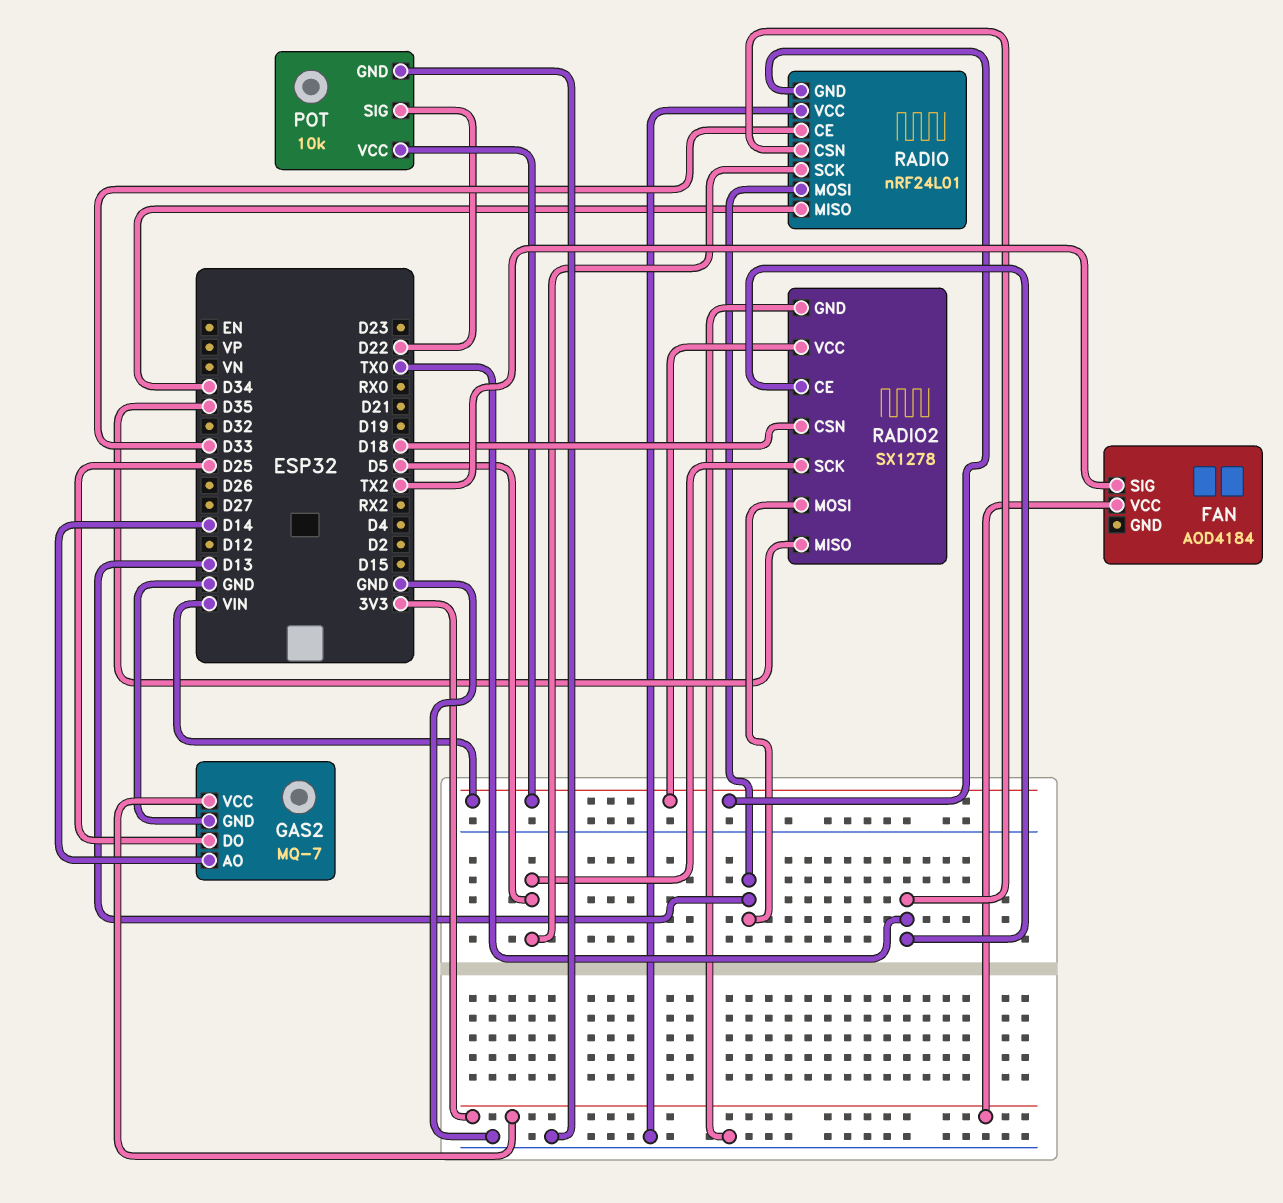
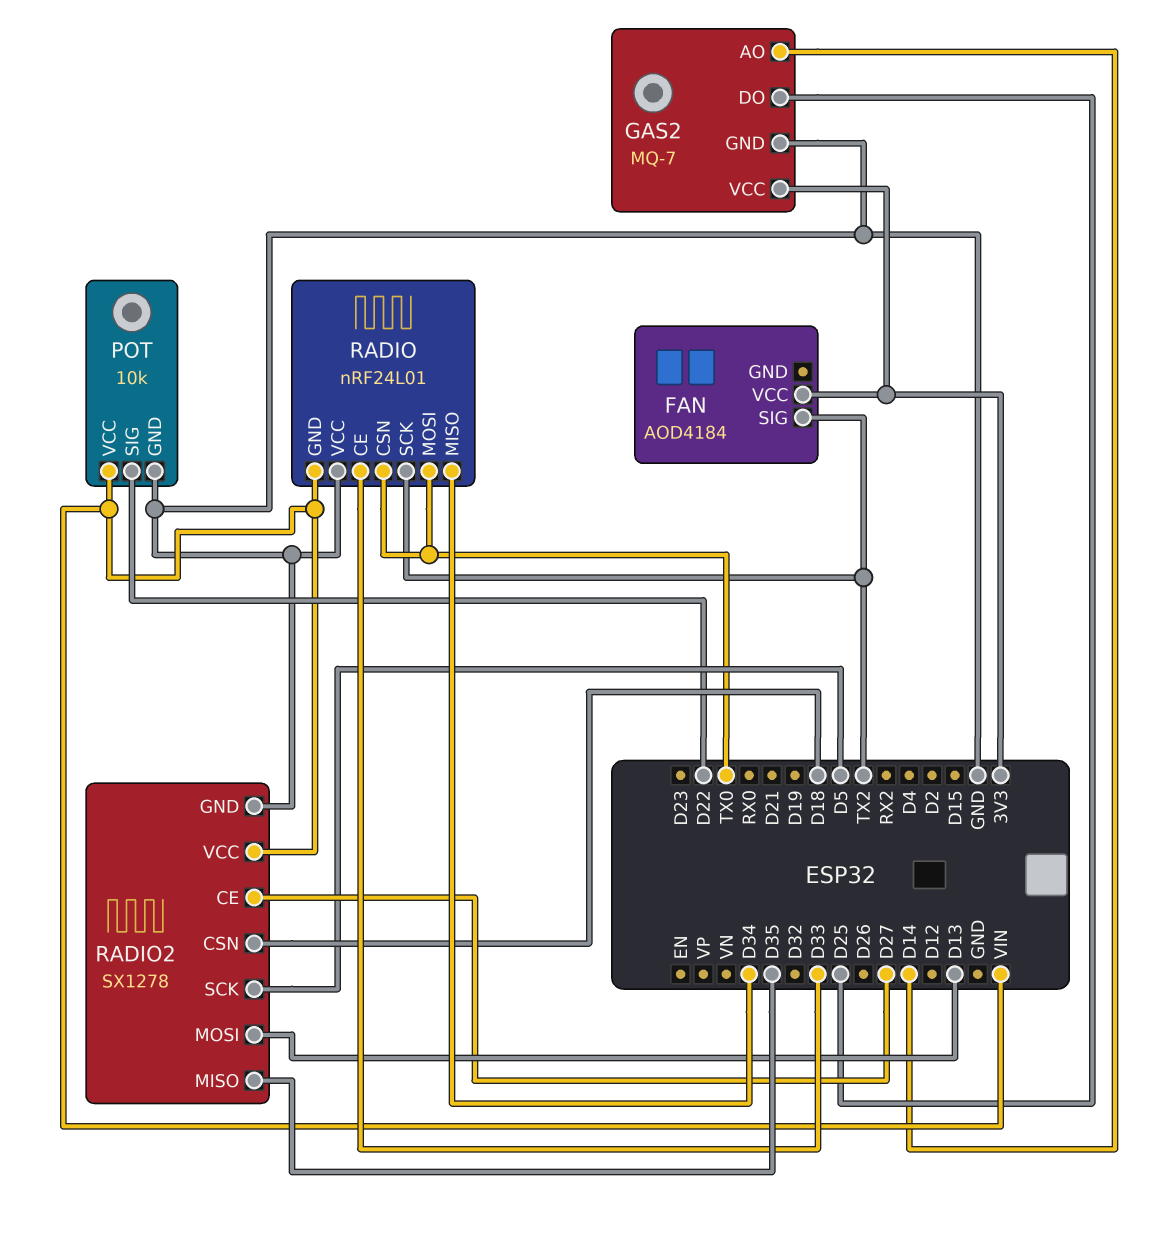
RADIO pin MOSI: D13 -> TX0
RADIO pin SCK: D5 -> TX2
RADIO2 pin CE: TX0 -> D27

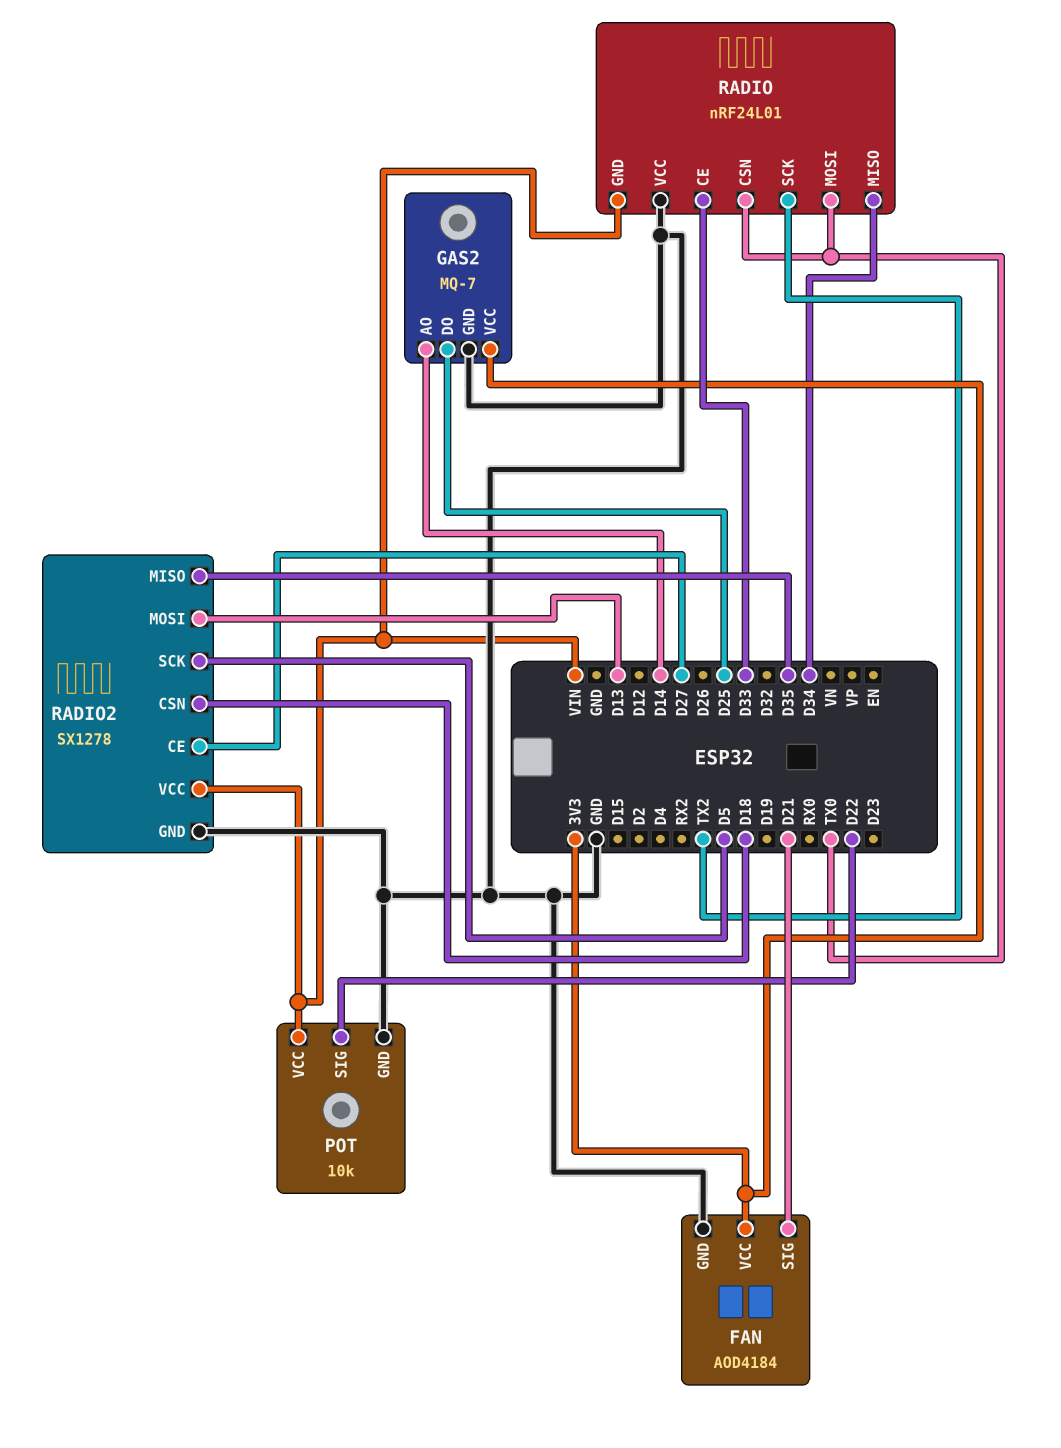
FAN pin GND: none -> GND
FAN pin SIG: TX2 -> D21

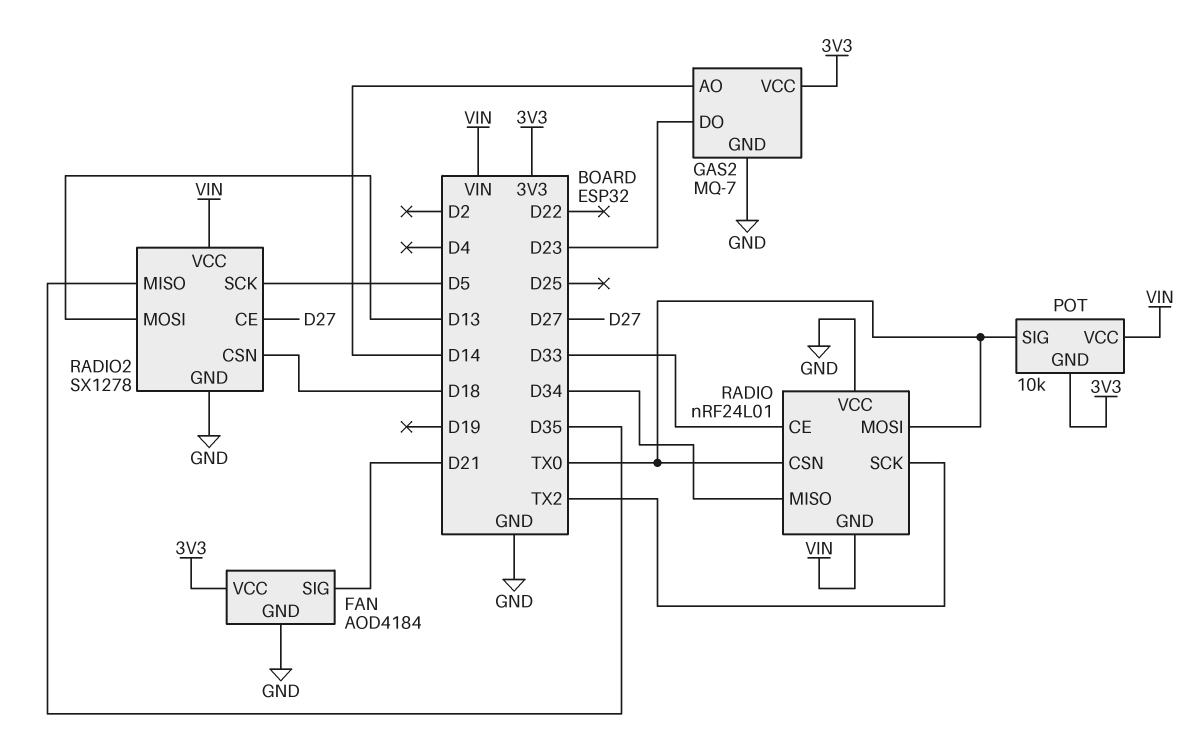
GAS2 pin DO: D25 -> D23
POT pin GND: GND -> 3V3
POT pin SIG: D22 -> TX0

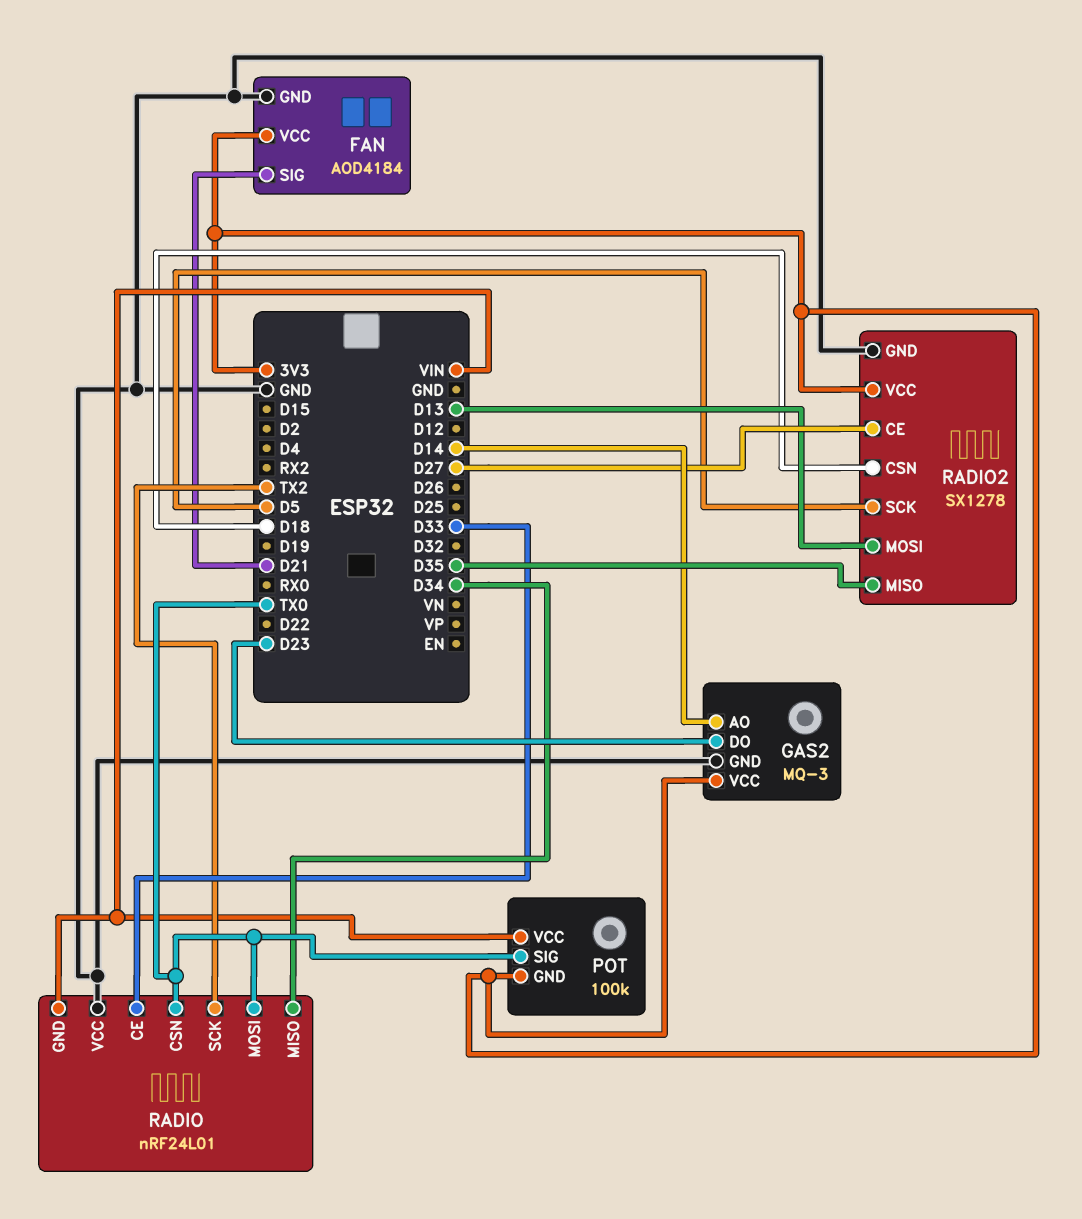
GAS2: MQ-7 -> MQ-3
POT: 10k -> 100k
RADIO2 pin VCC: VIN -> 3V3

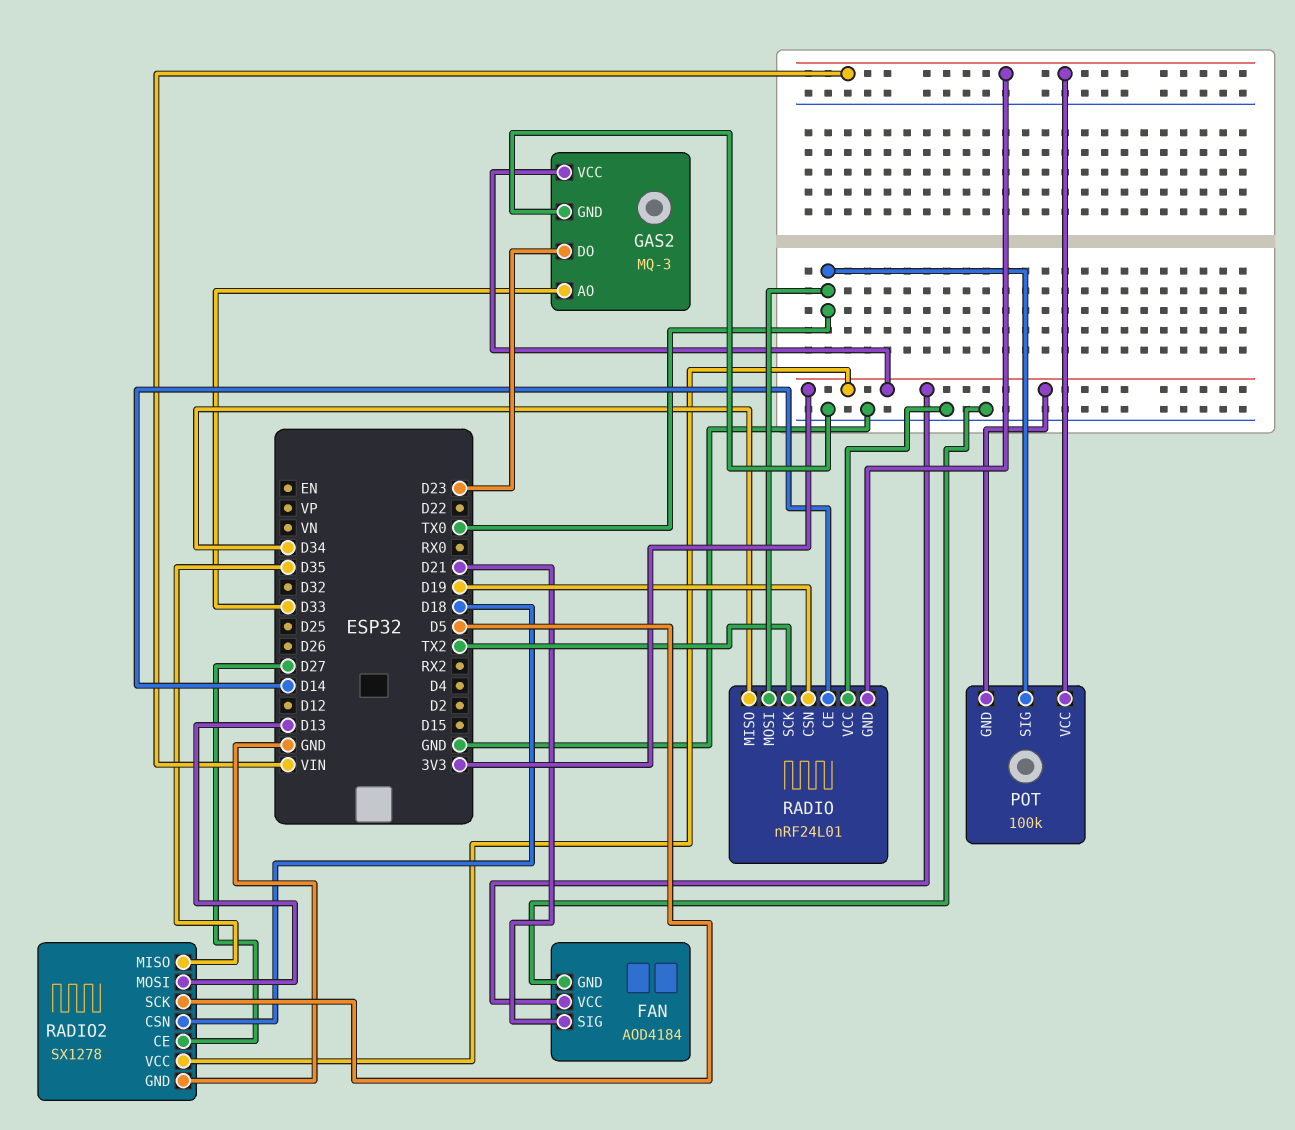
GAS2 pin AO: D14 -> D33
RADIO pin CE: D33 -> D14
RADIO pin CSN: TX0 -> D19

